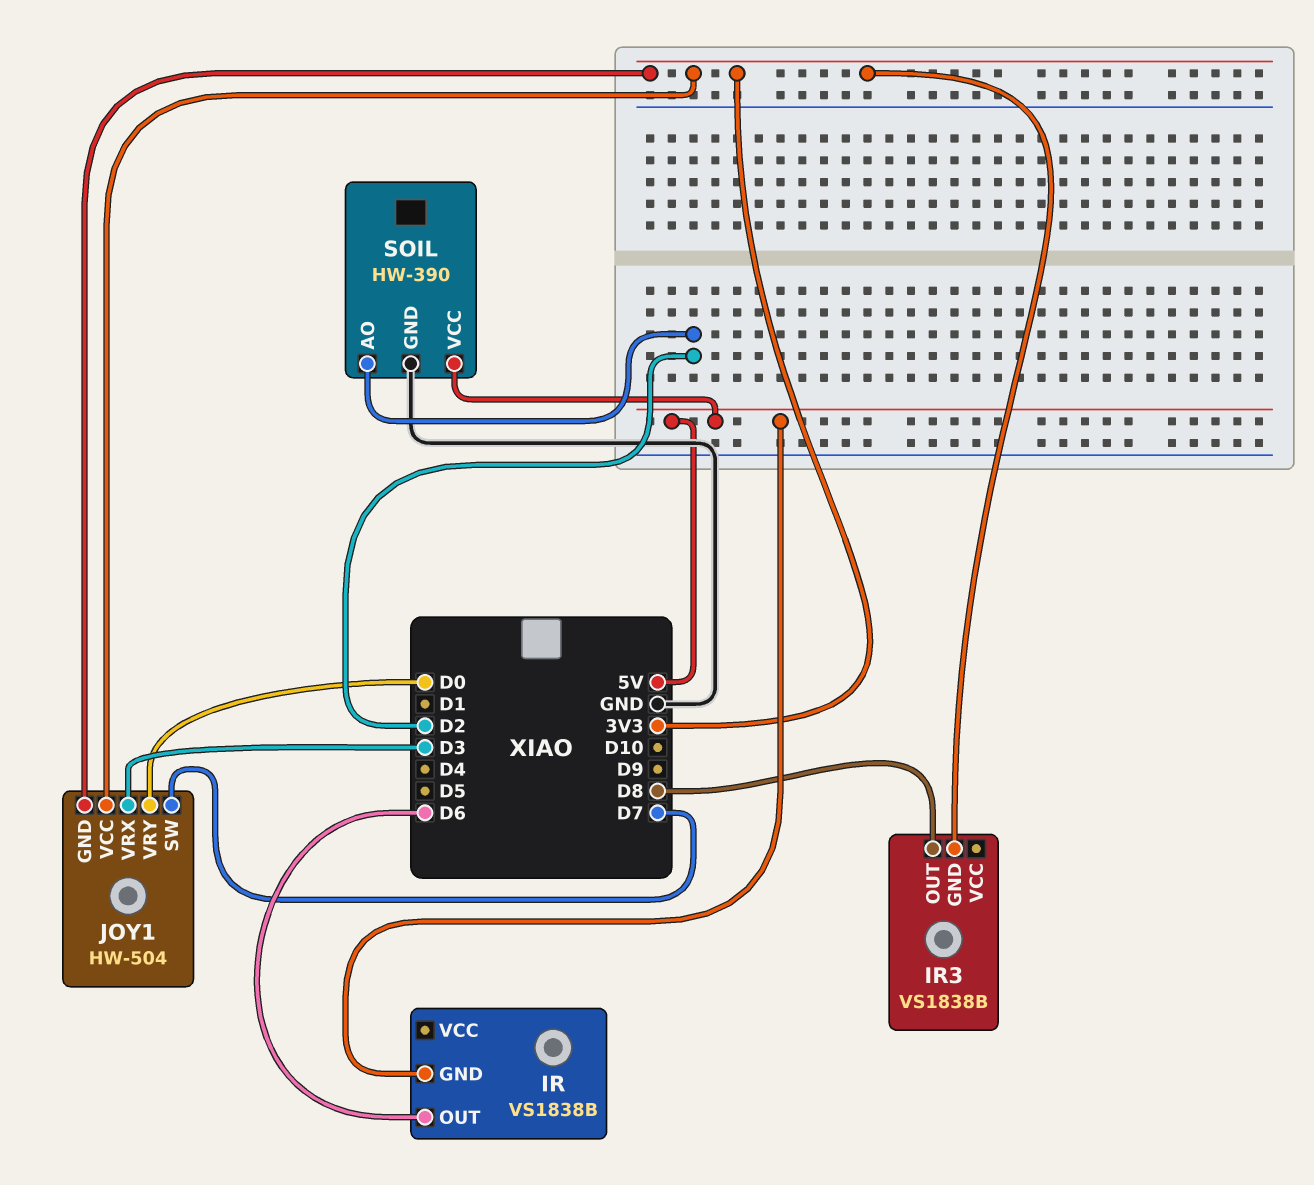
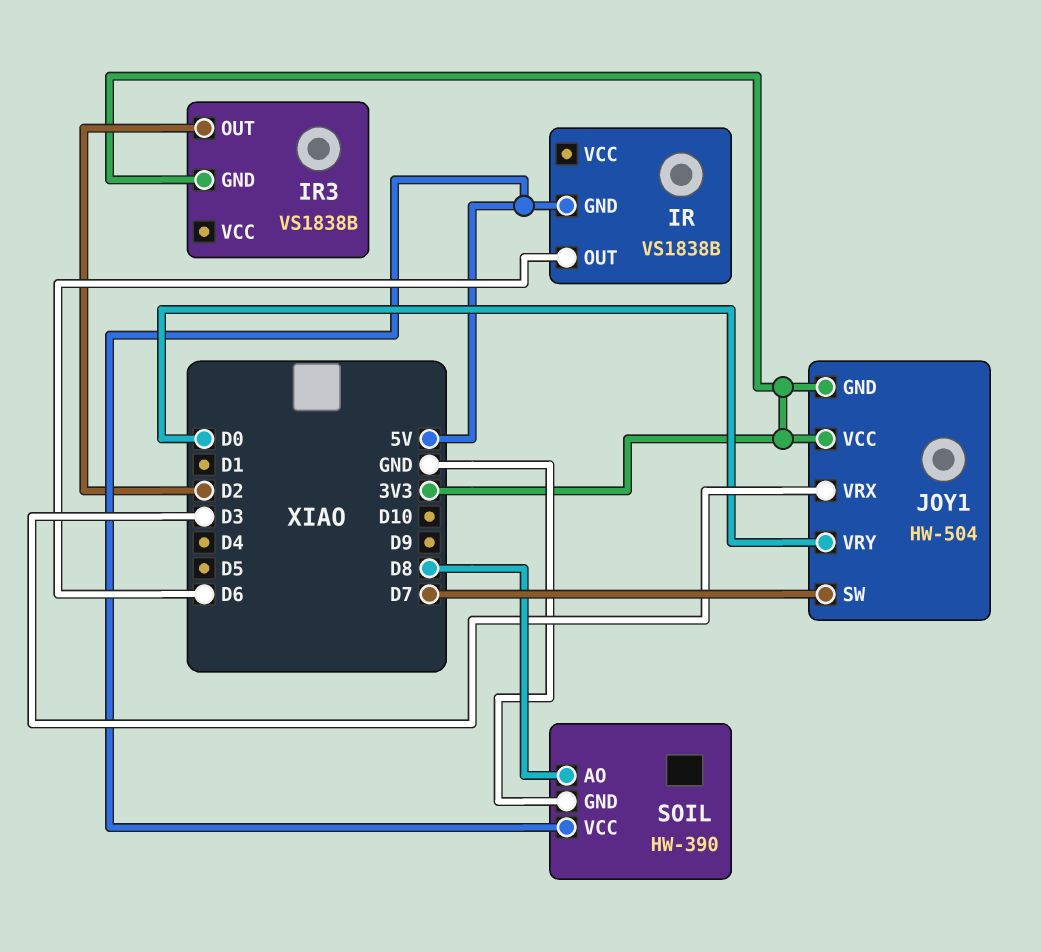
IR3 pin OUT: D8 -> D2
SOIL pin AO: D2 -> D8

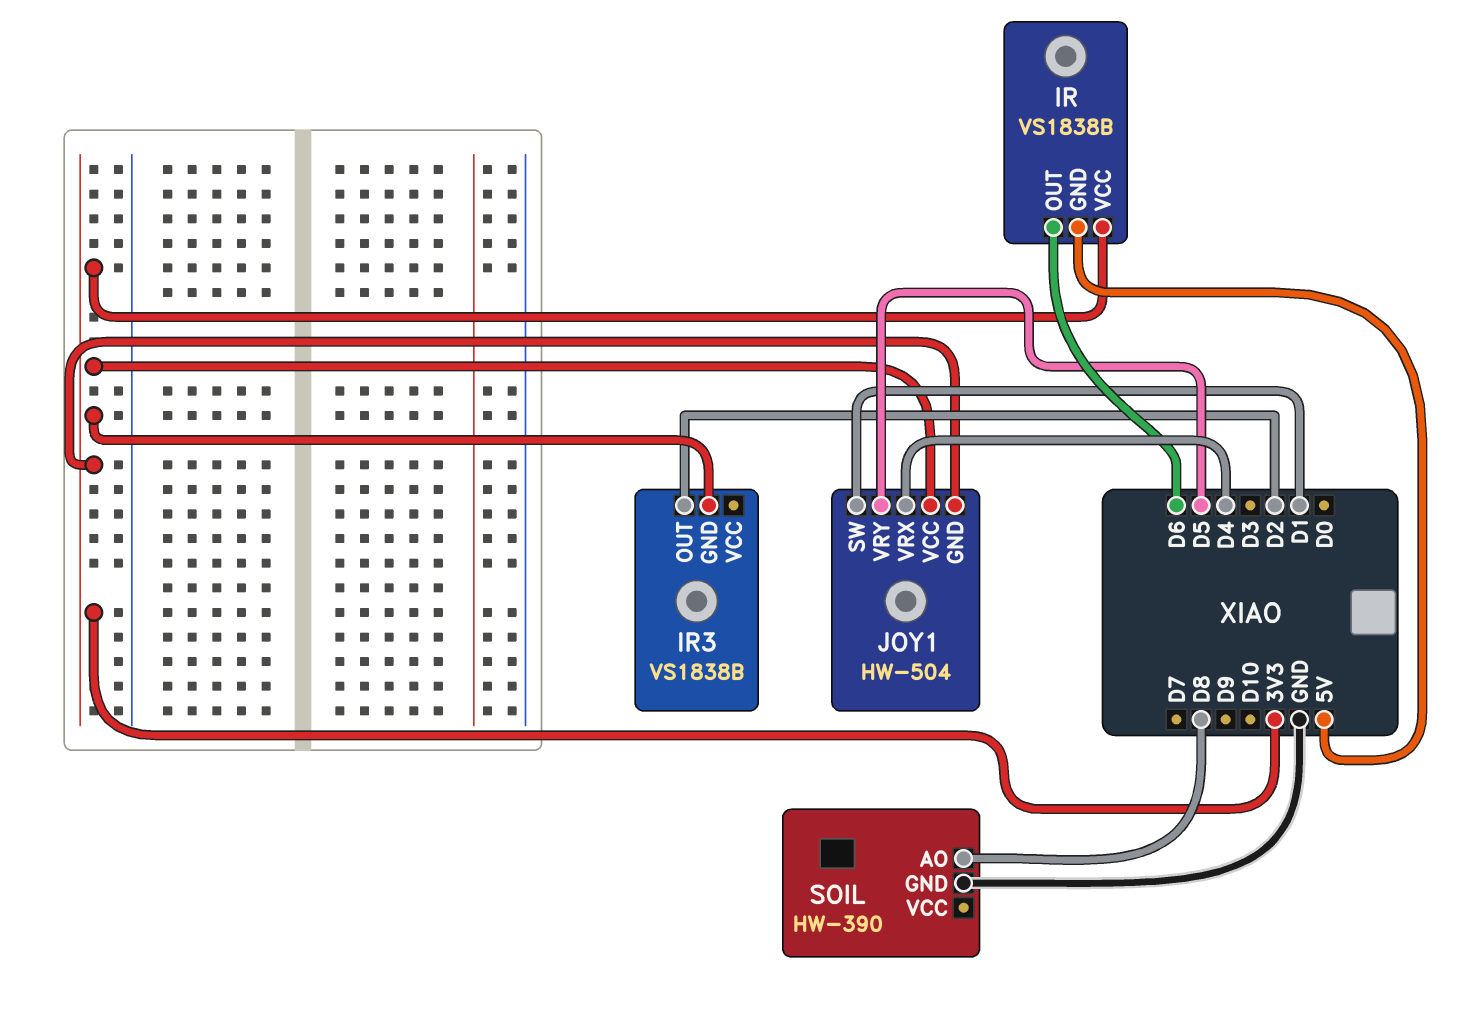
IR pin VCC: none -> 3V3
JOY1 pin SW: D7 -> D1
JOY1 pin VRX: D3 -> D4
JOY1 pin VRY: D0 -> D5
SOIL pin VCC: 5V -> none

